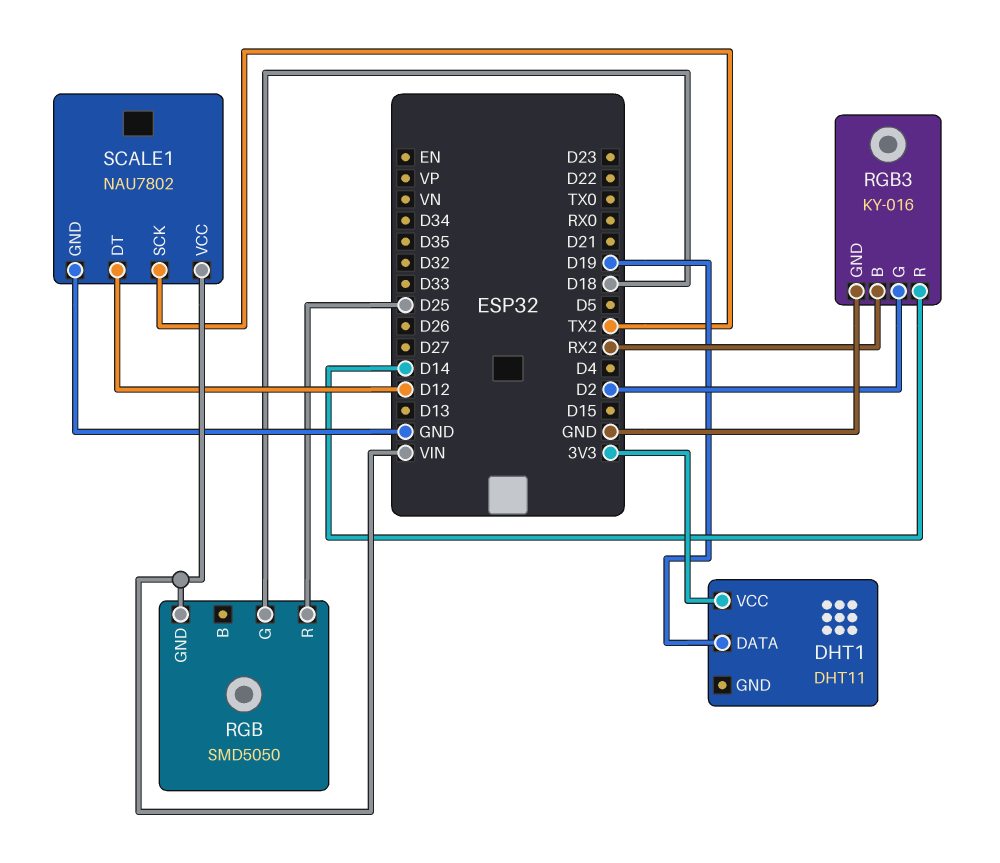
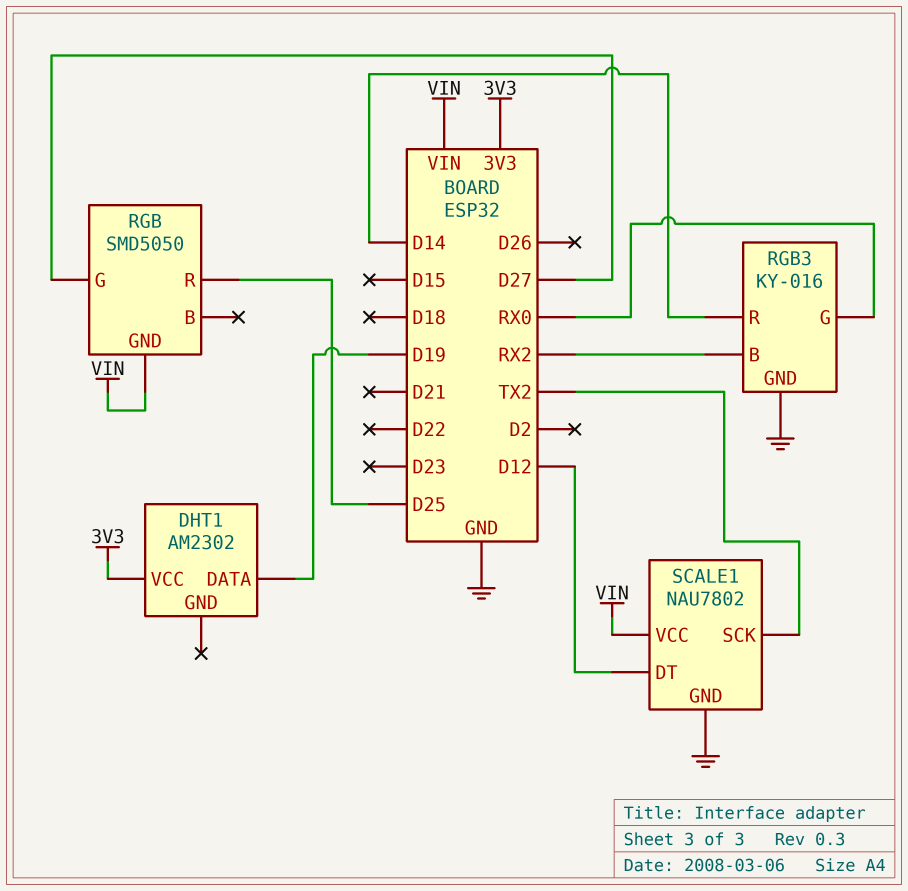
DHT1: DHT11 -> AM2302
RGB pin G: D18 -> D27
RGB3 pin G: D2 -> RX0

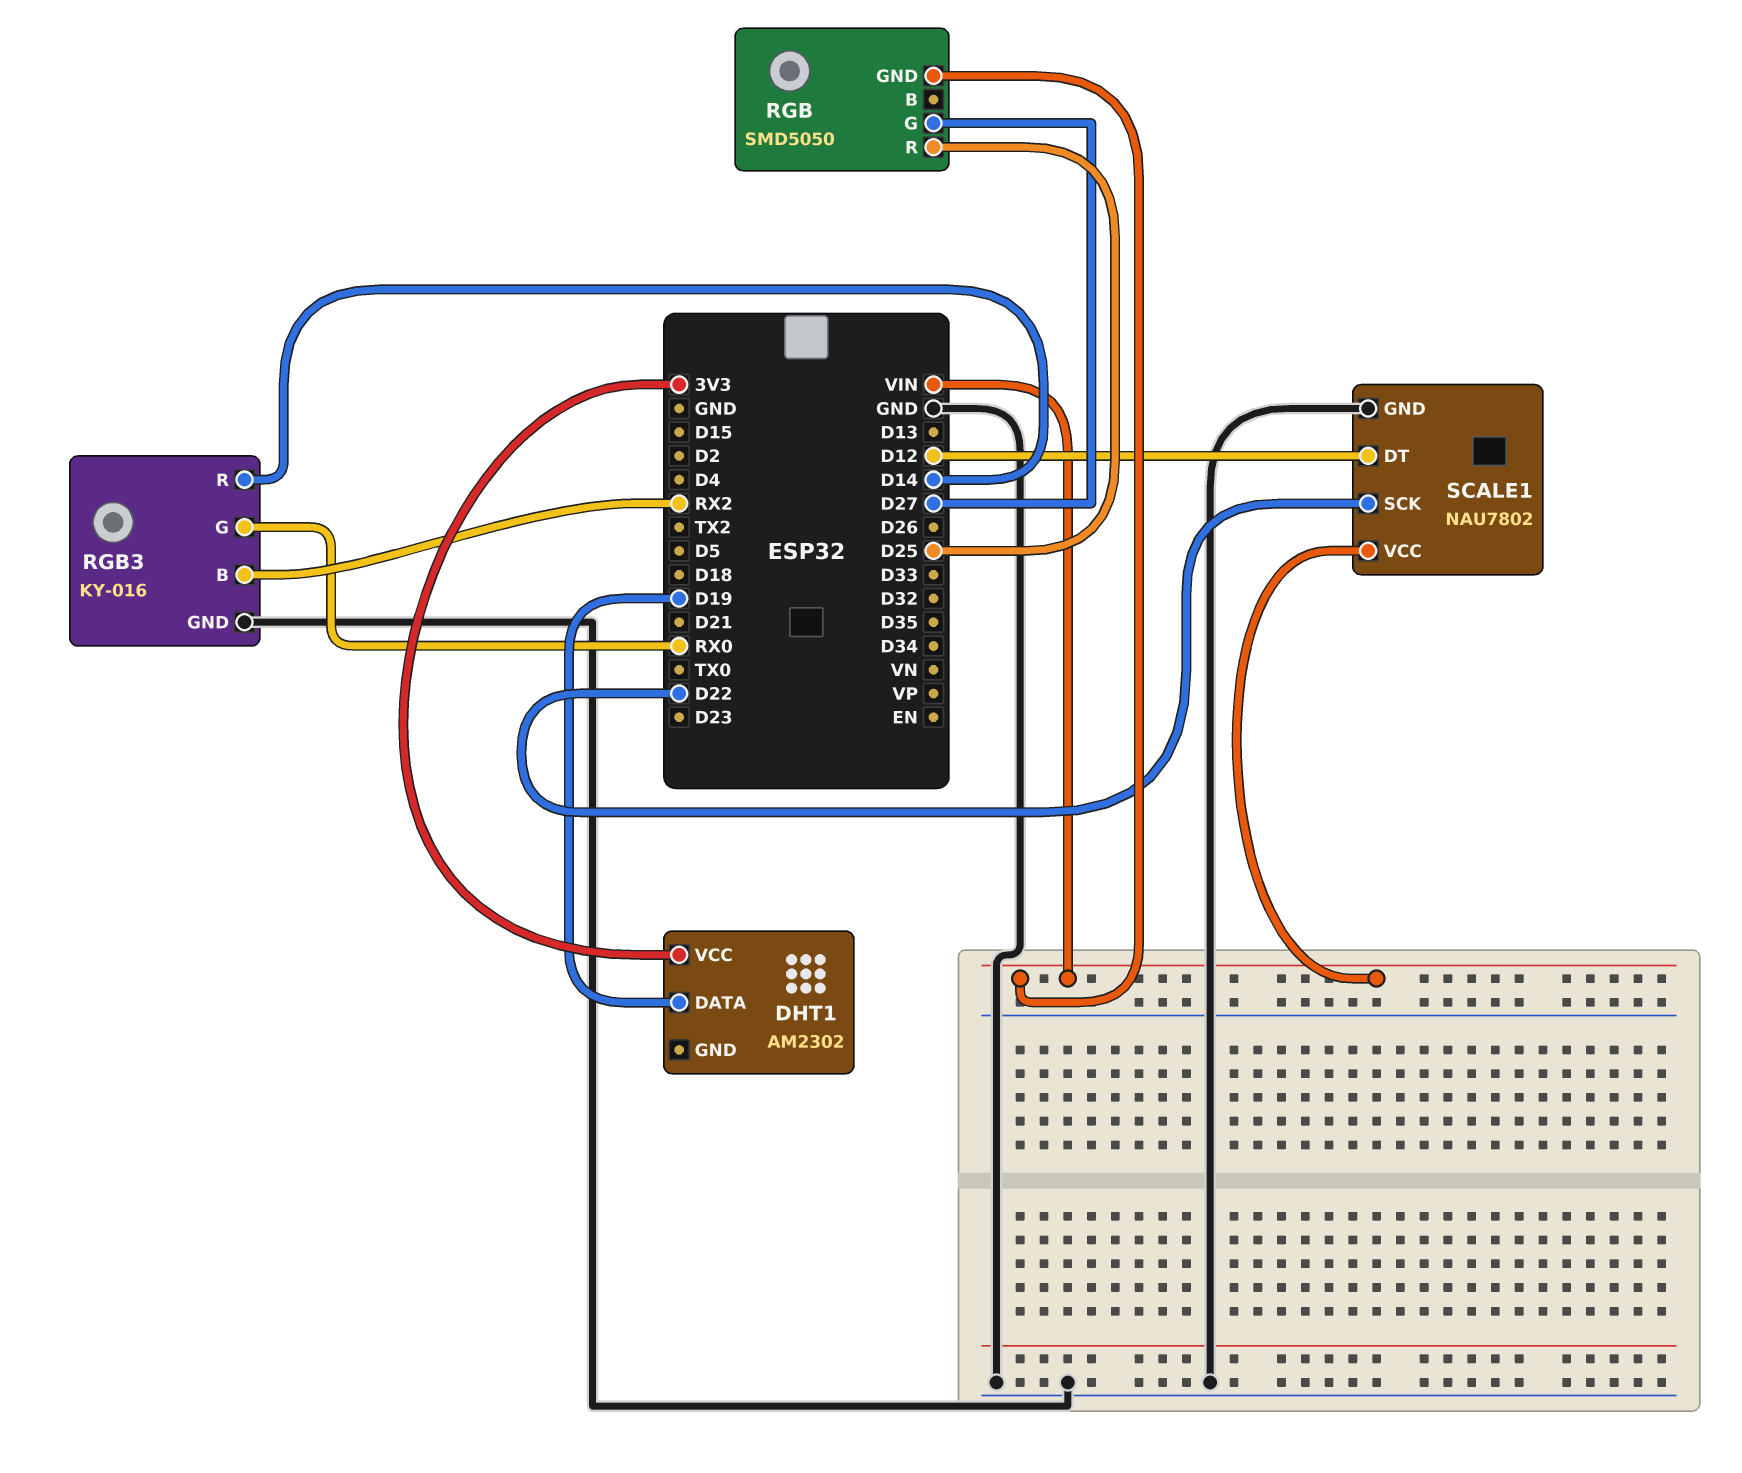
SCALE1 pin SCK: TX2 -> D22

